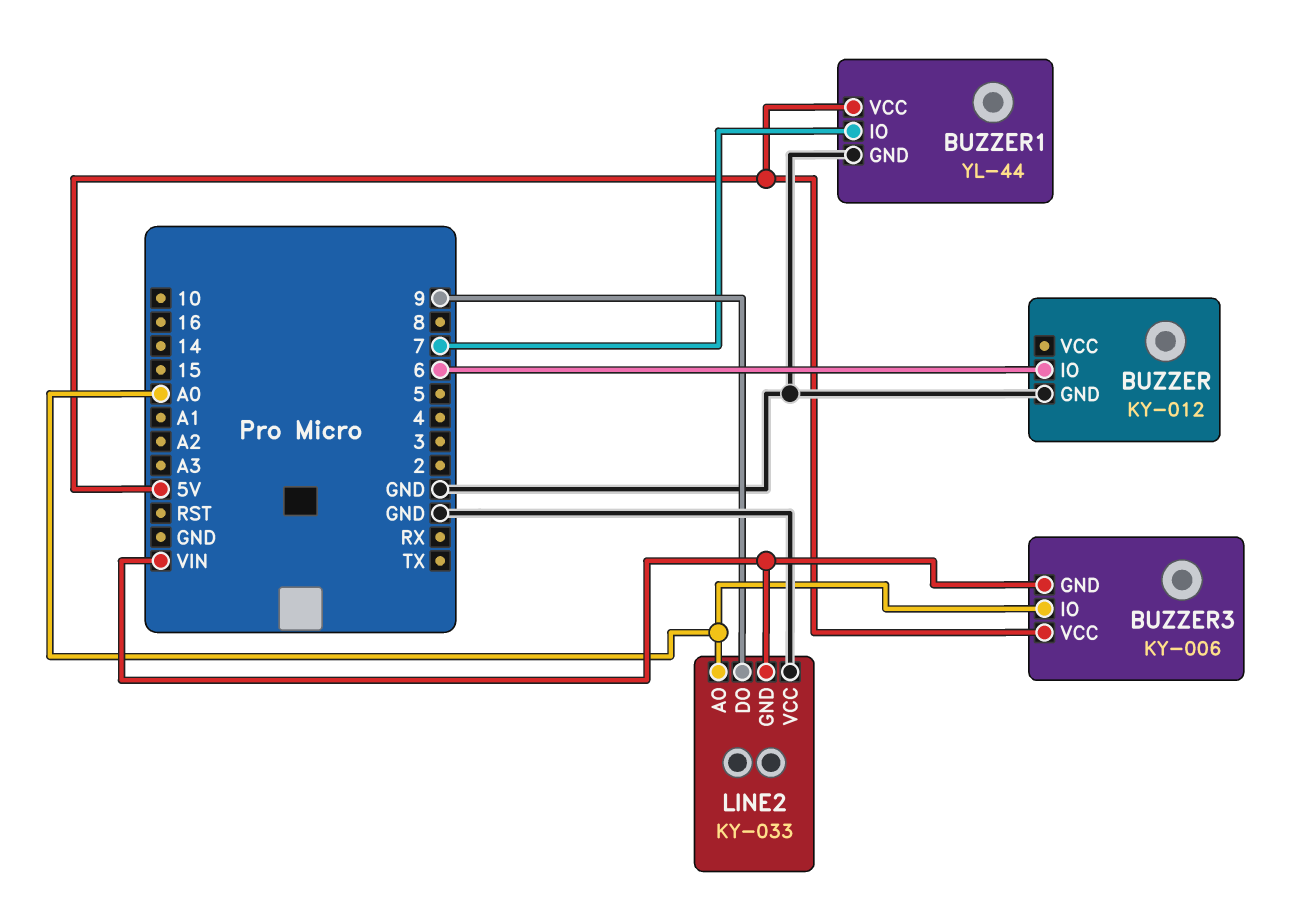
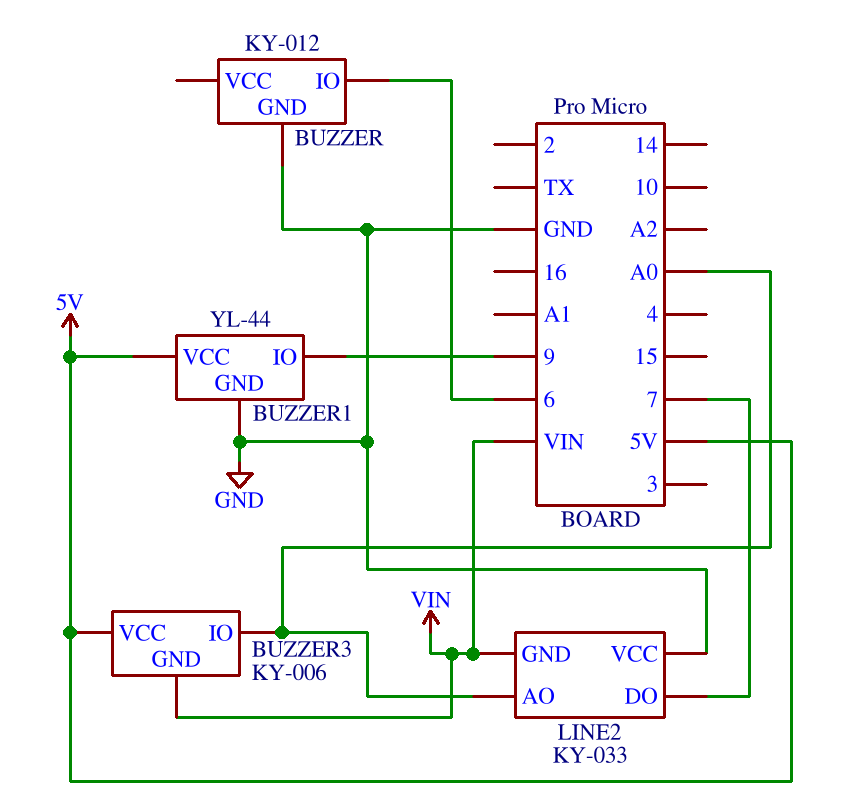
BUZZER1 pin IO: 7 -> 9
LINE2 pin DO: 9 -> 7

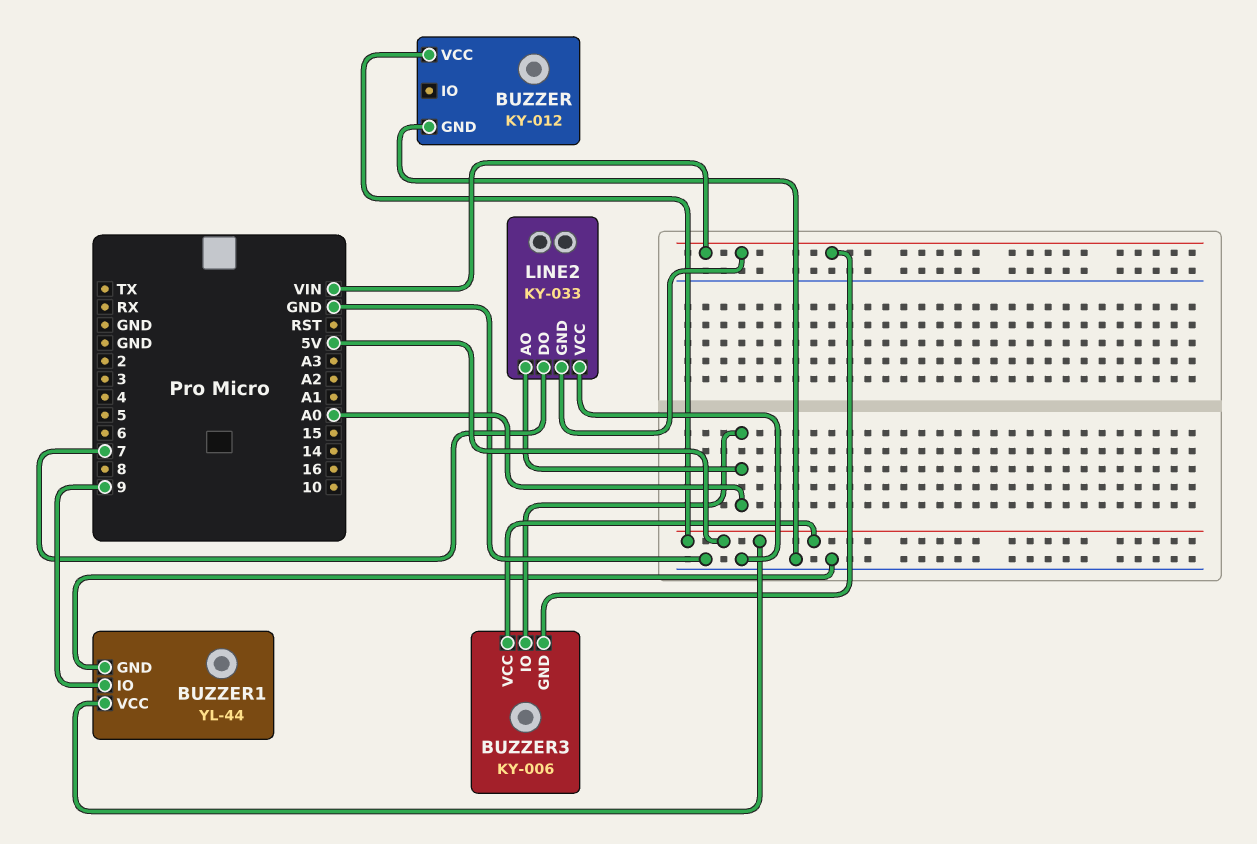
BUZZER pin IO: 6 -> none
BUZZER pin VCC: none -> 5V

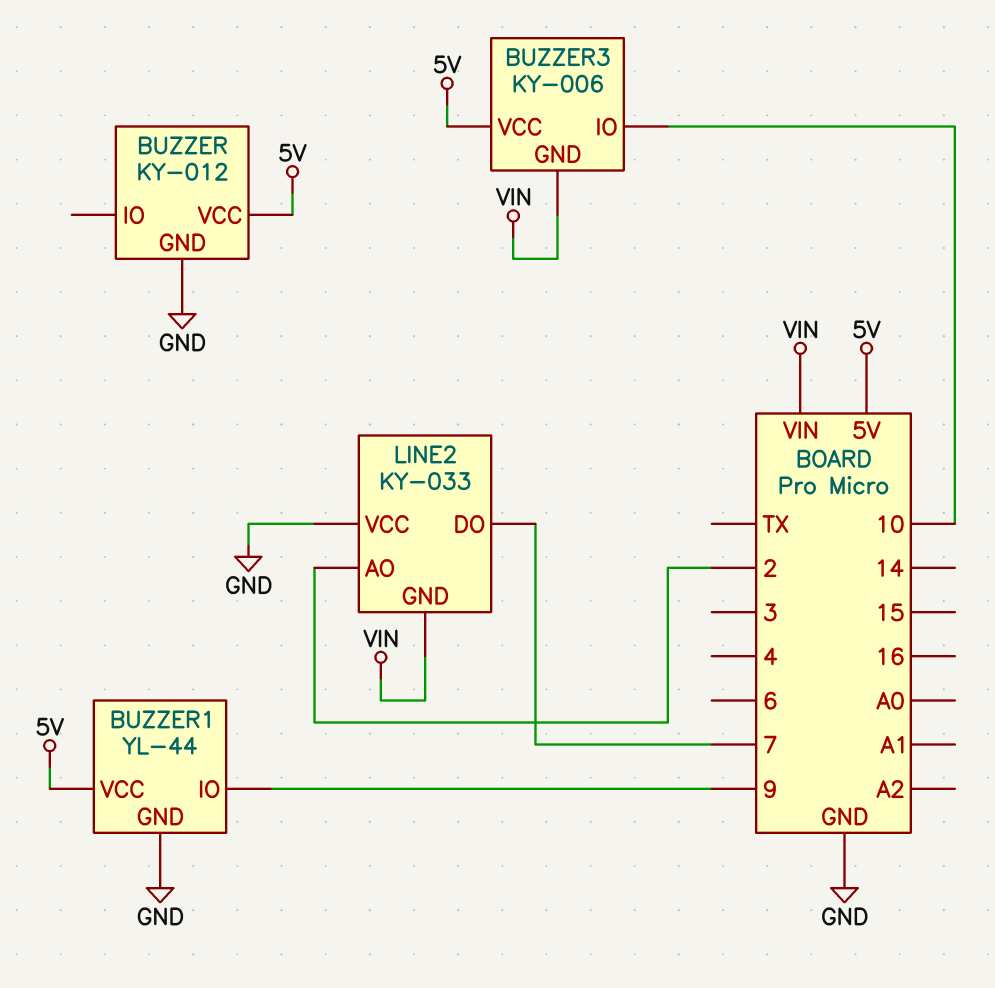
BUZZER3 pin IO: A0 -> 10
LINE2 pin AO: A0 -> 2

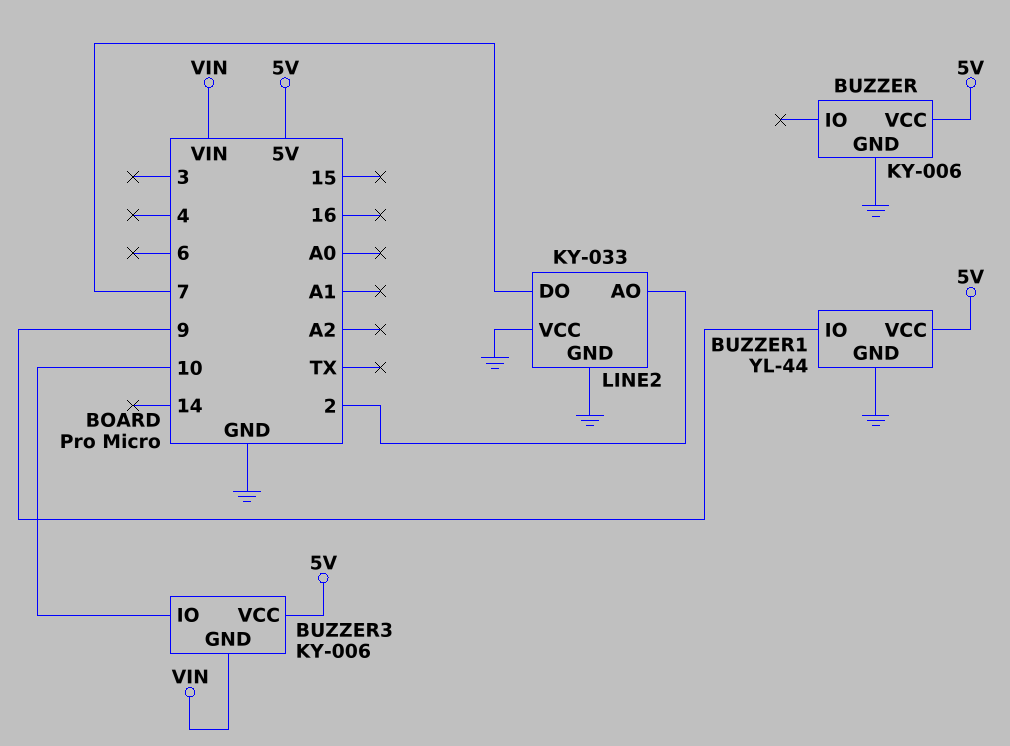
BUZZER: KY-012 -> KY-006
LINE2 pin GND: VIN -> GND

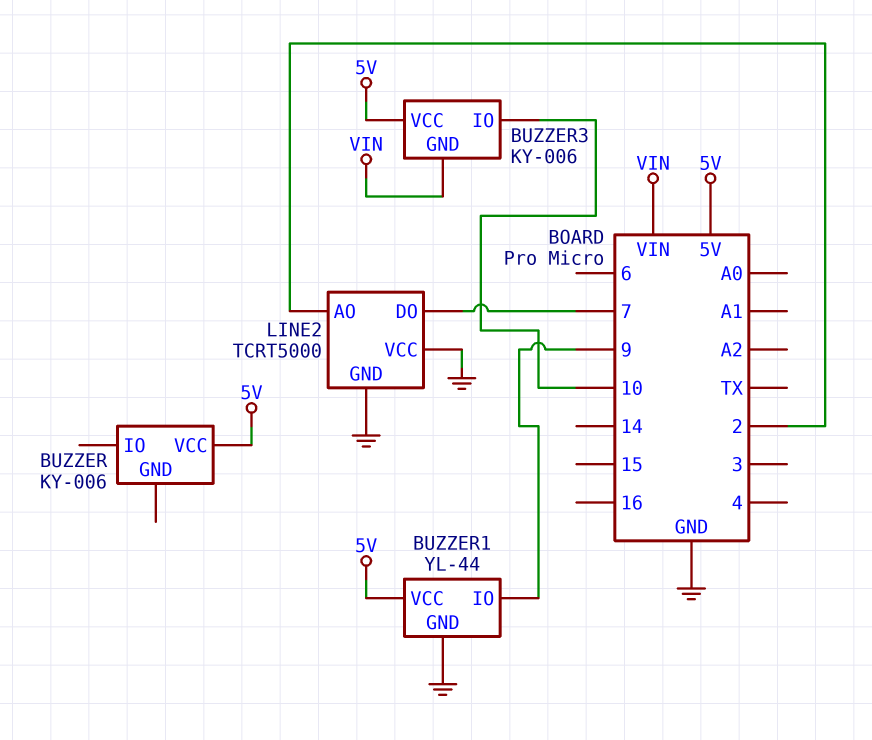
BUZZER pin GND: GND -> none
LINE2: KY-033 -> TCRT5000

